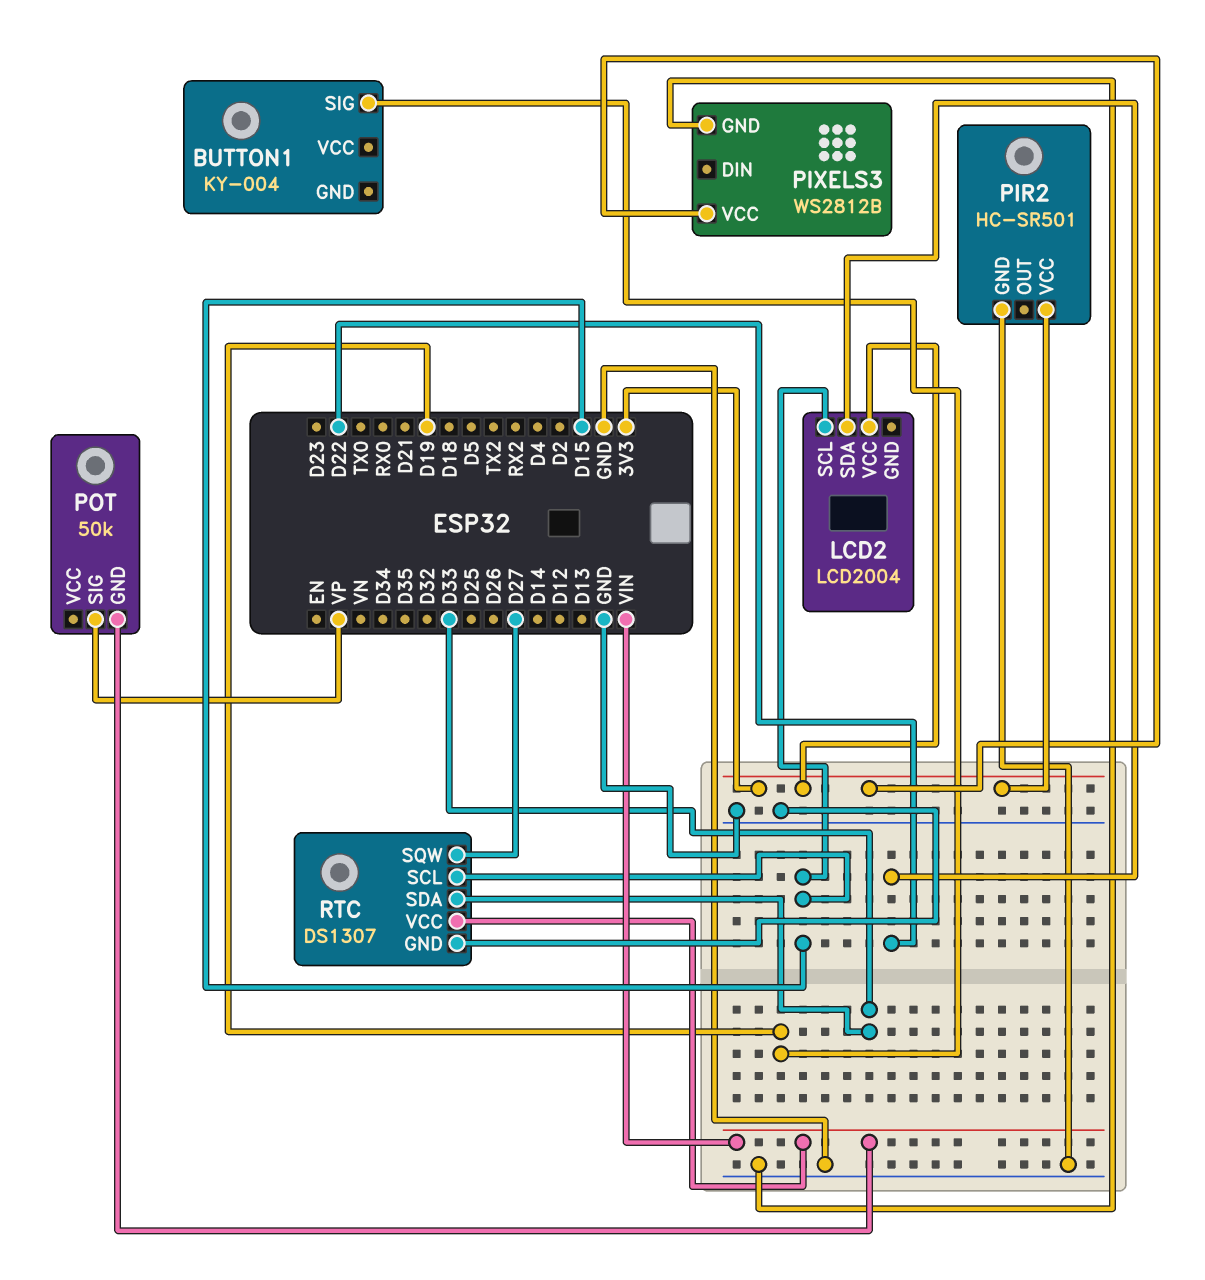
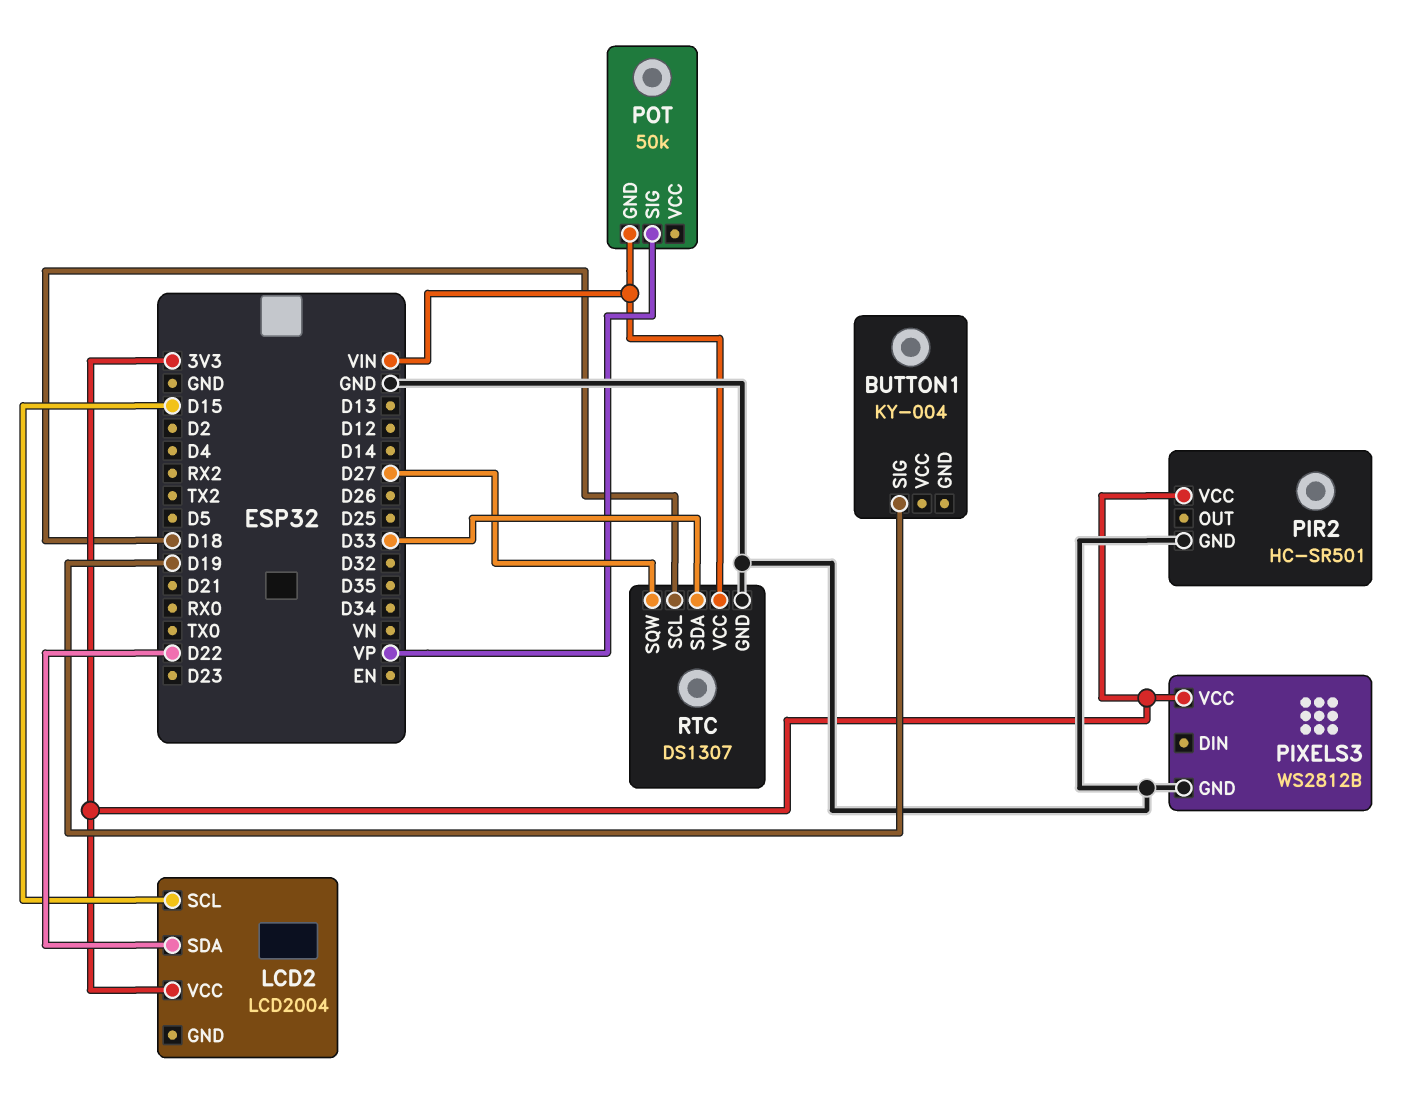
RTC pin SCL: D15 -> D18

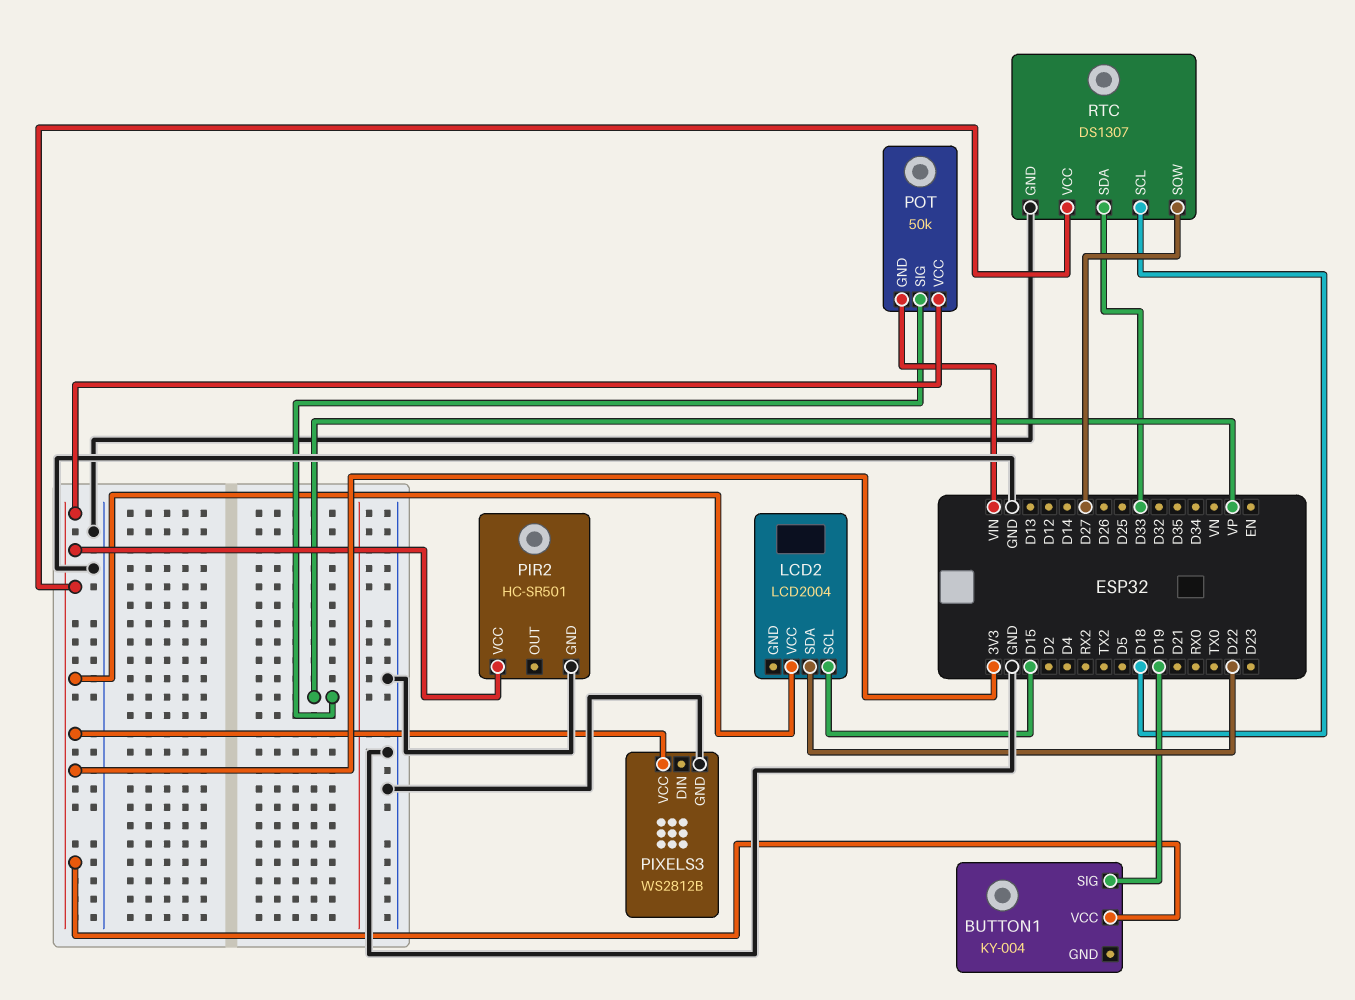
BUTTON1 pin VCC: none -> 3V3
POT pin VCC: none -> 3V3
RTC pin VCC: VIN -> 3V3

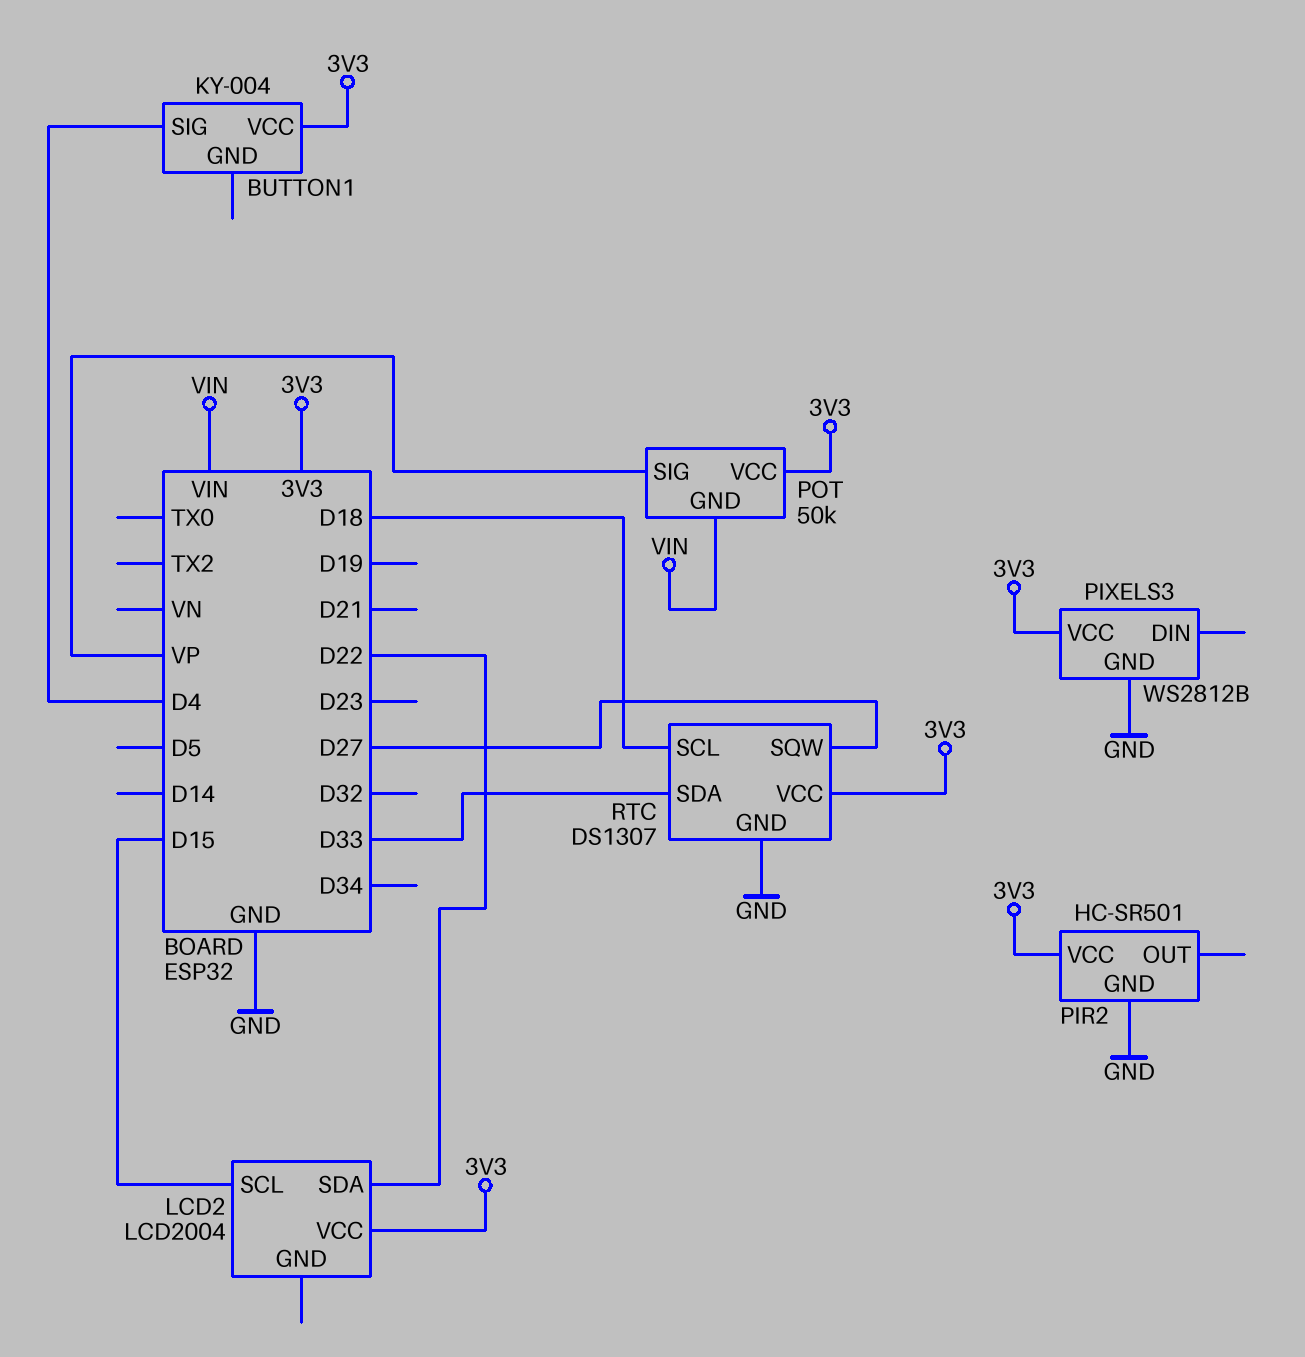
BUTTON1 pin SIG: D19 -> D4

